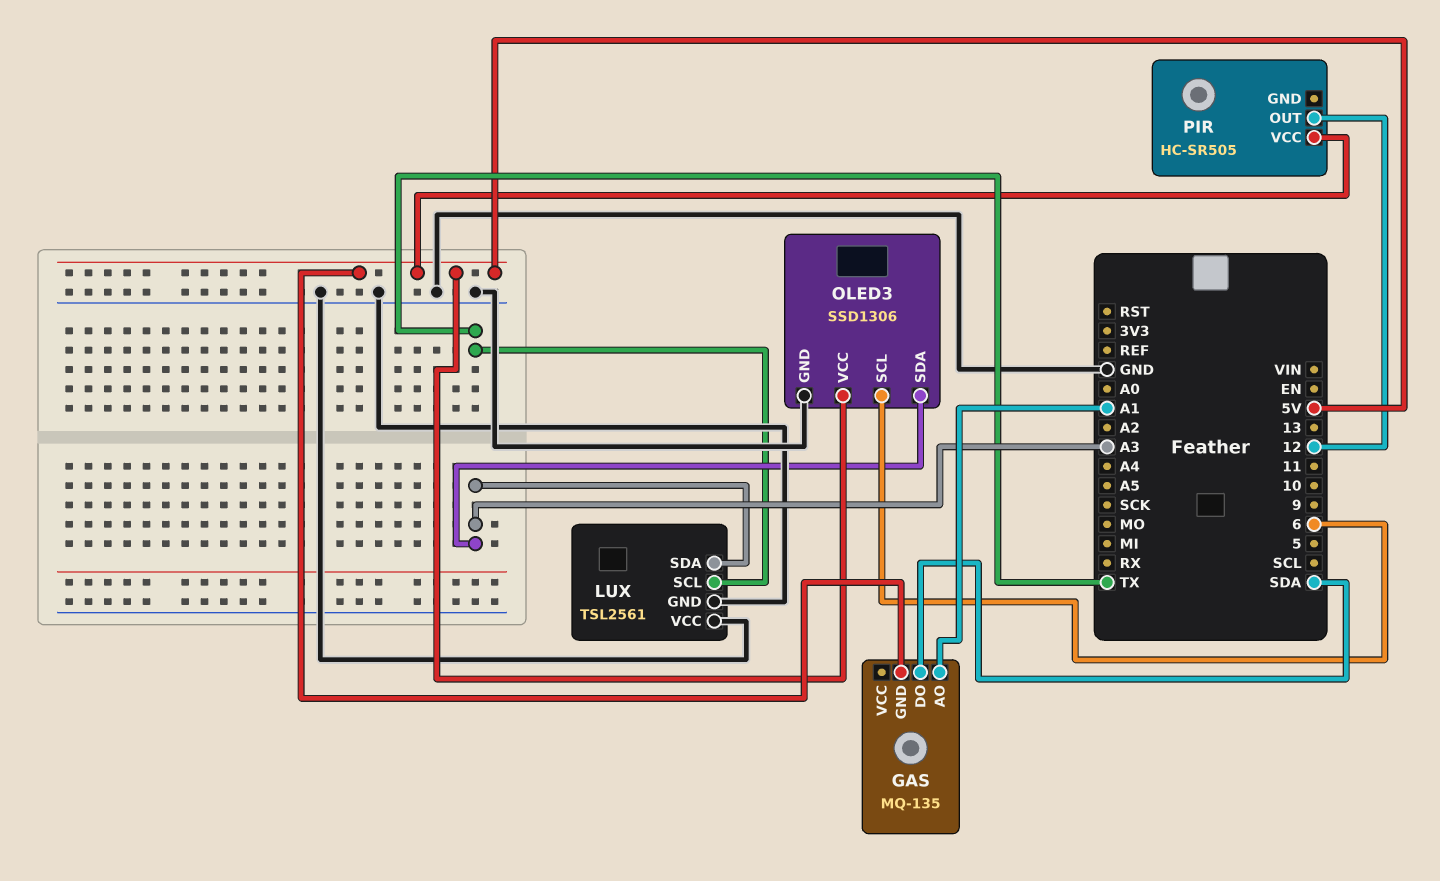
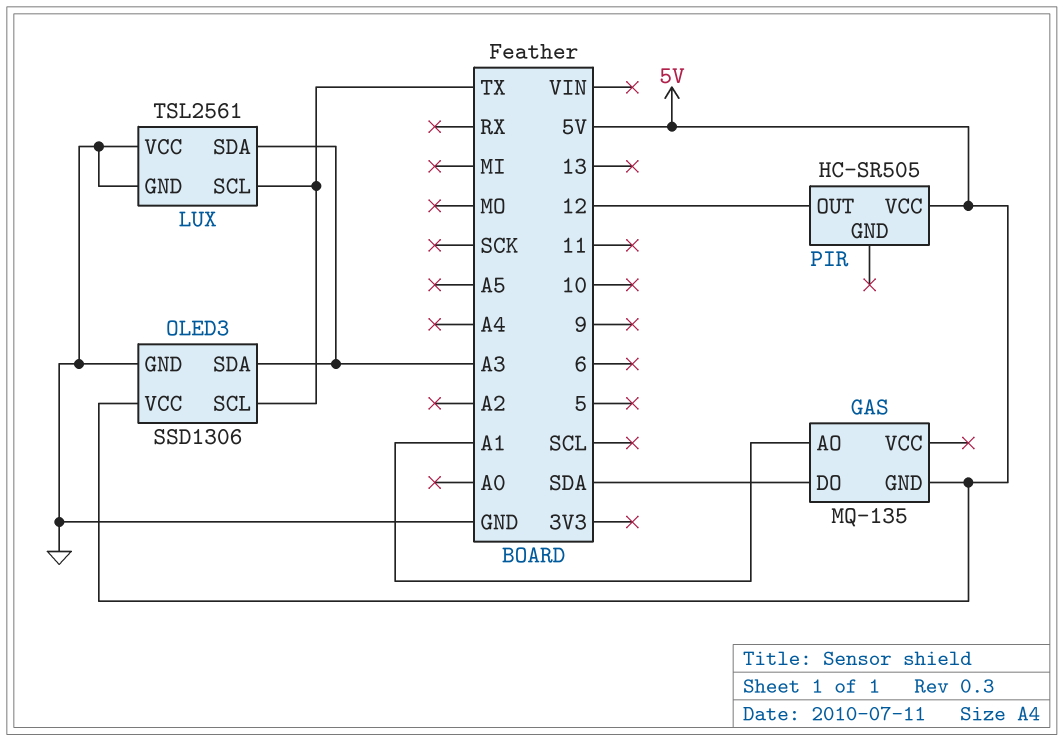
OLED3 pin SCL: 6 -> TX

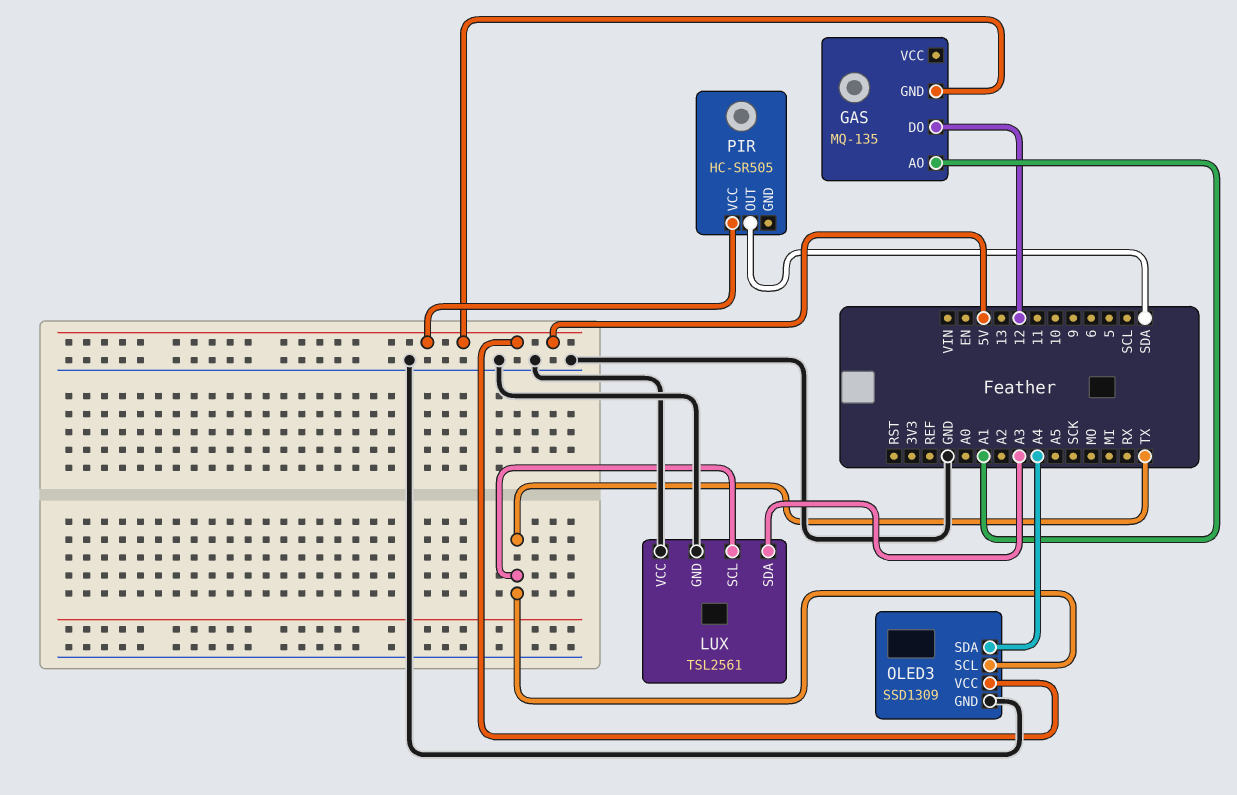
GAS pin DO: SDA -> 12
OLED3: SSD1306 -> SSD1309
OLED3 pin SDA: A3 -> A4
PIR pin OUT: 12 -> SDA

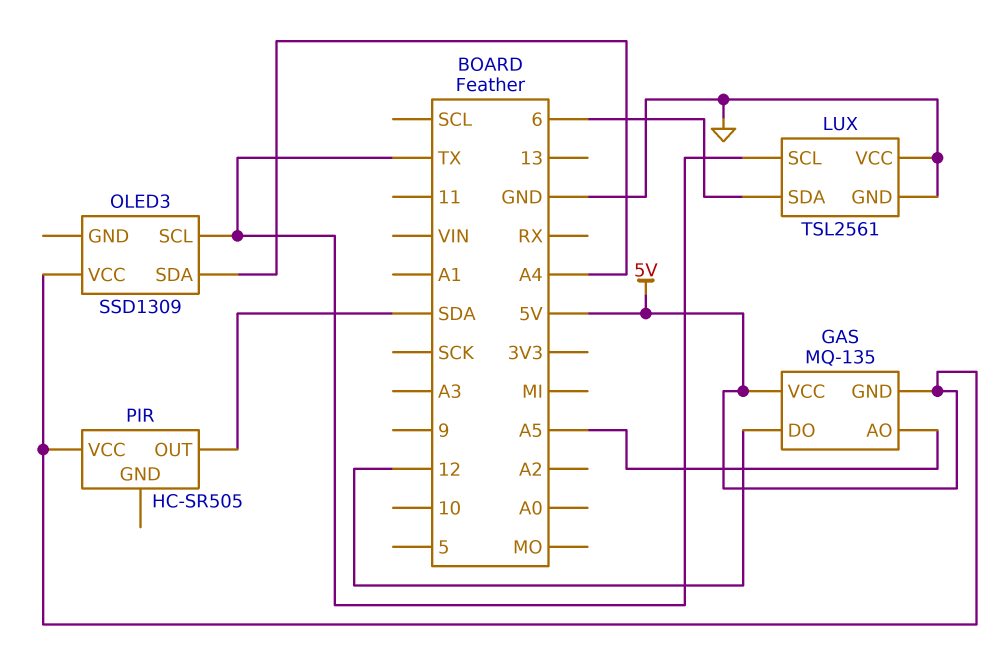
GAS pin AO: A1 -> A5
GAS pin VCC: none -> 5V
LUX pin SDA: A3 -> 6
OLED3 pin GND: GND -> none

